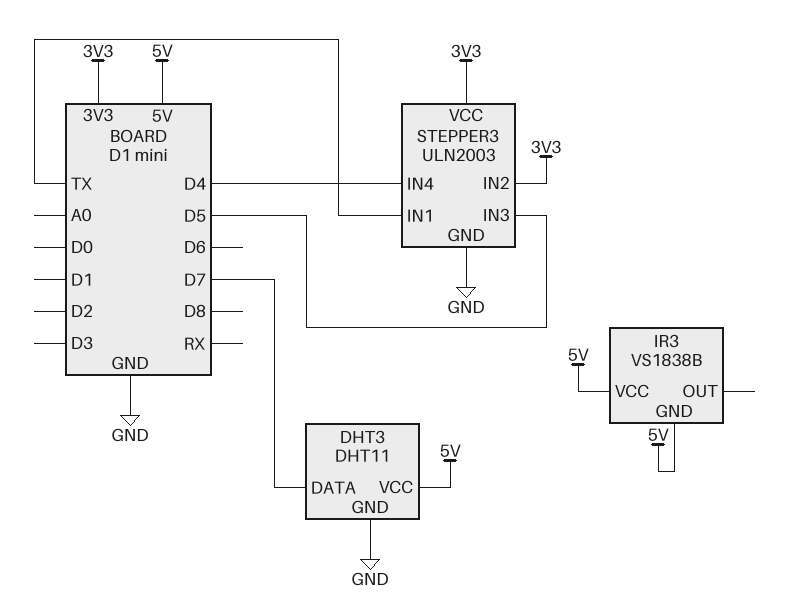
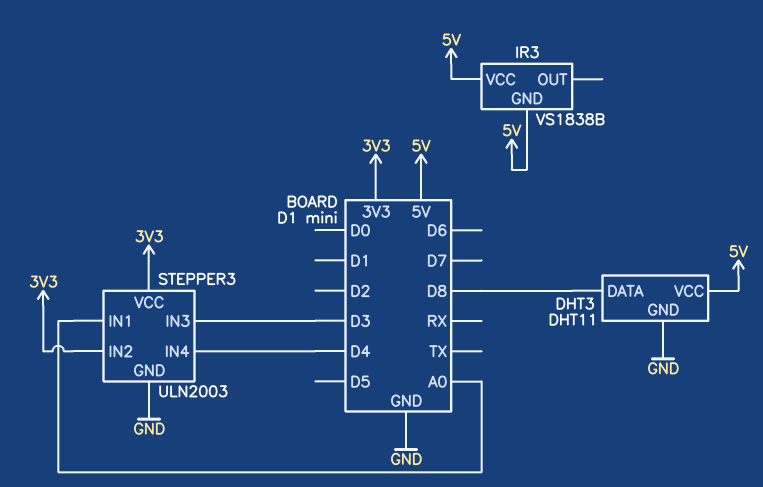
DHT3 pin DATA: D7 -> D8
STEPPER3 pin IN1: TX -> A0
STEPPER3 pin IN3: D5 -> D3

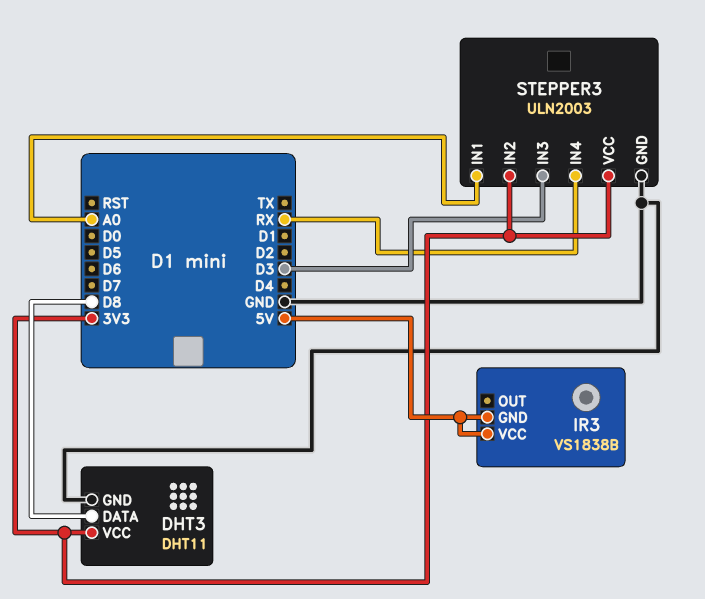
DHT3 pin VCC: 5V -> 3V3
STEPPER3 pin IN4: D4 -> RX

